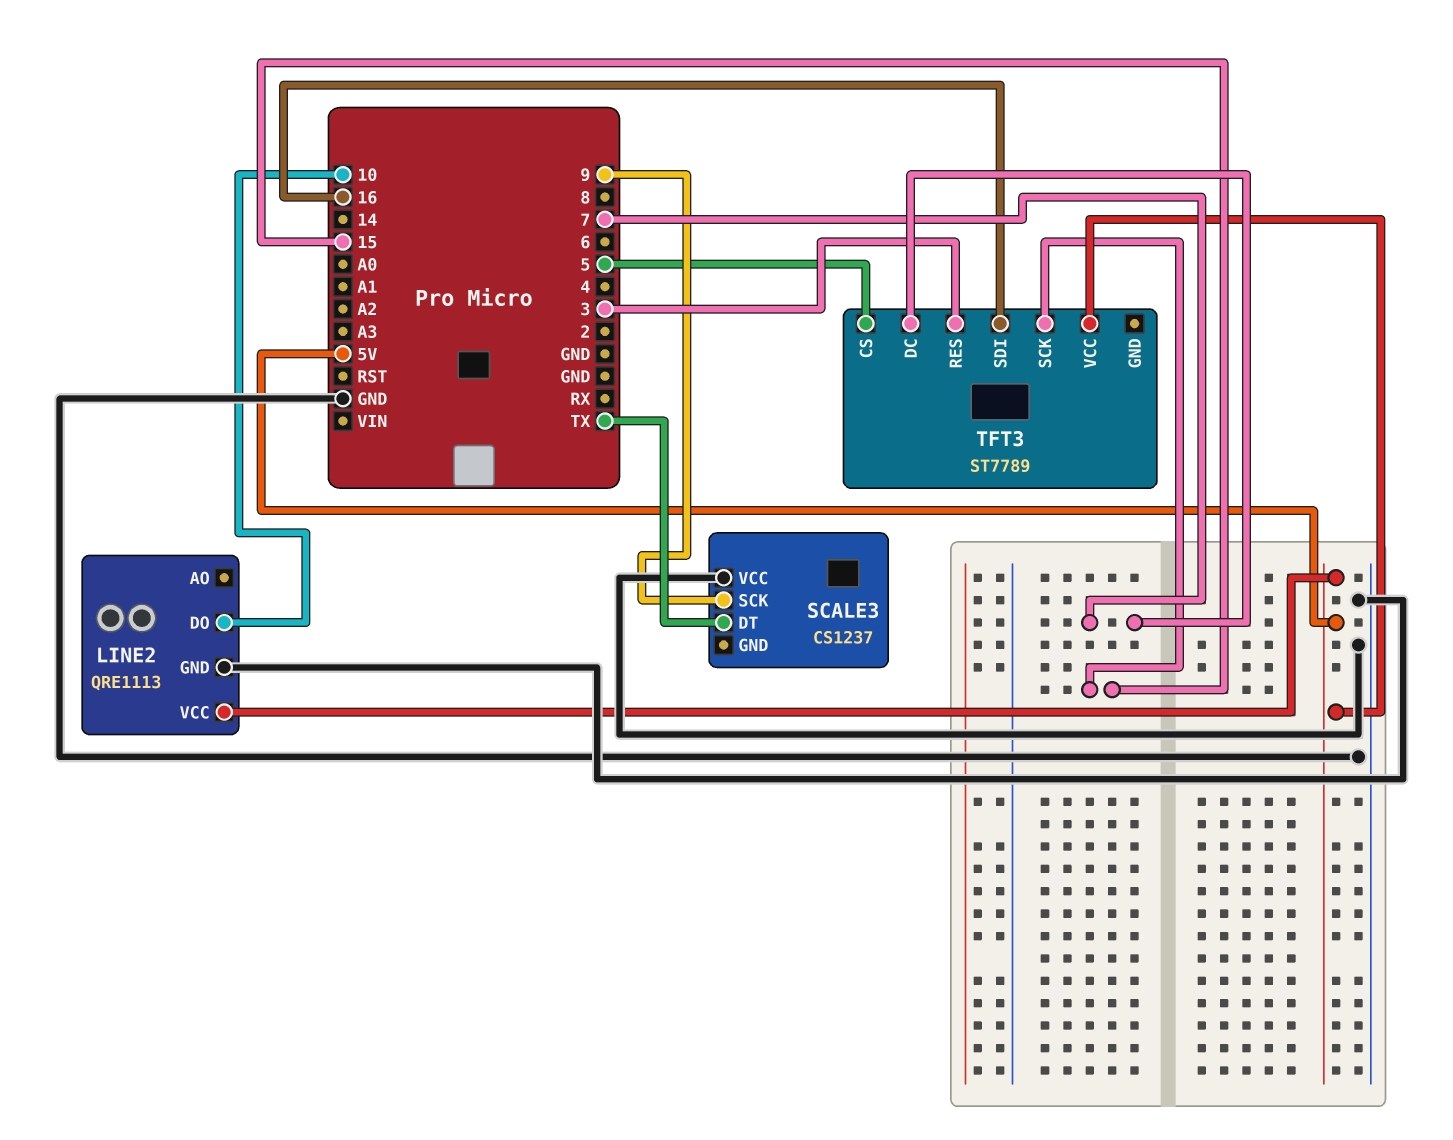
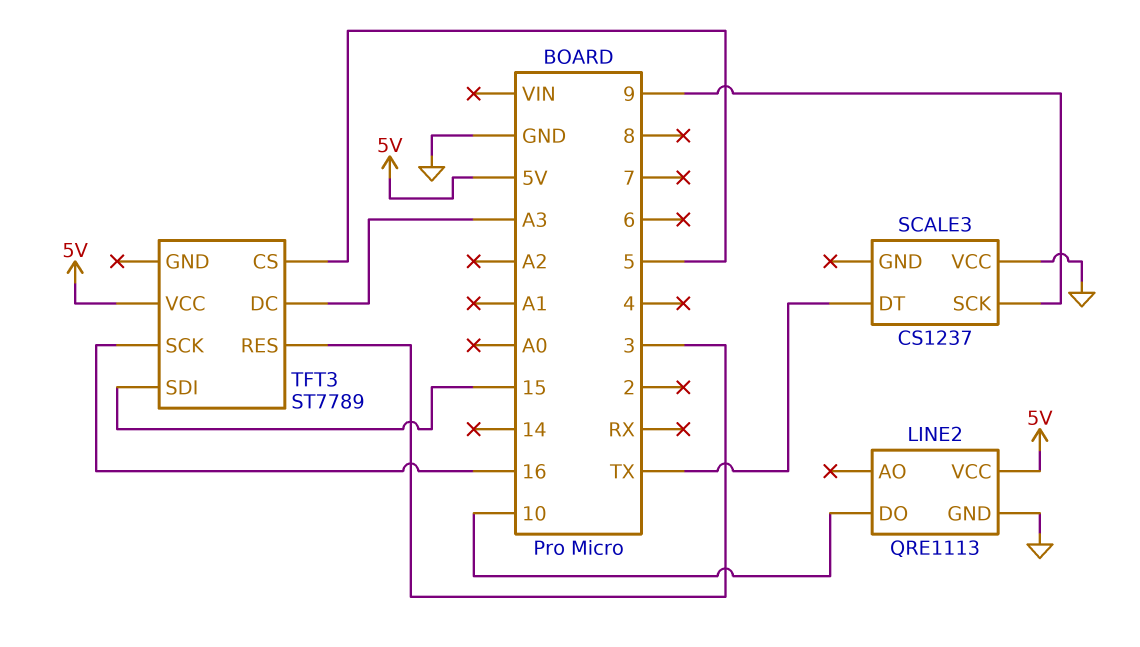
TFT3 pin DC: 7 -> A3
TFT3 pin SCK: 15 -> 16
TFT3 pin SDI: 16 -> 15

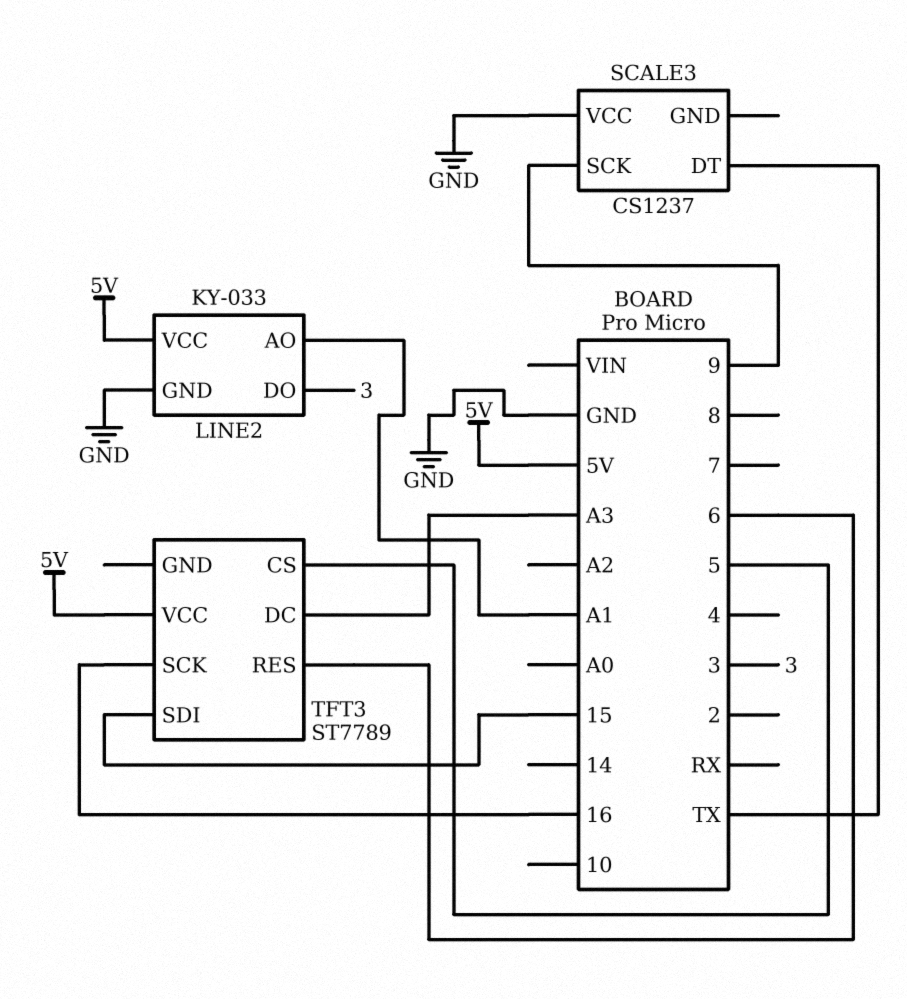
LINE2: QRE1113 -> KY-033
LINE2 pin AO: none -> A1
LINE2 pin DO: 10 -> 3
TFT3 pin RES: 3 -> 6

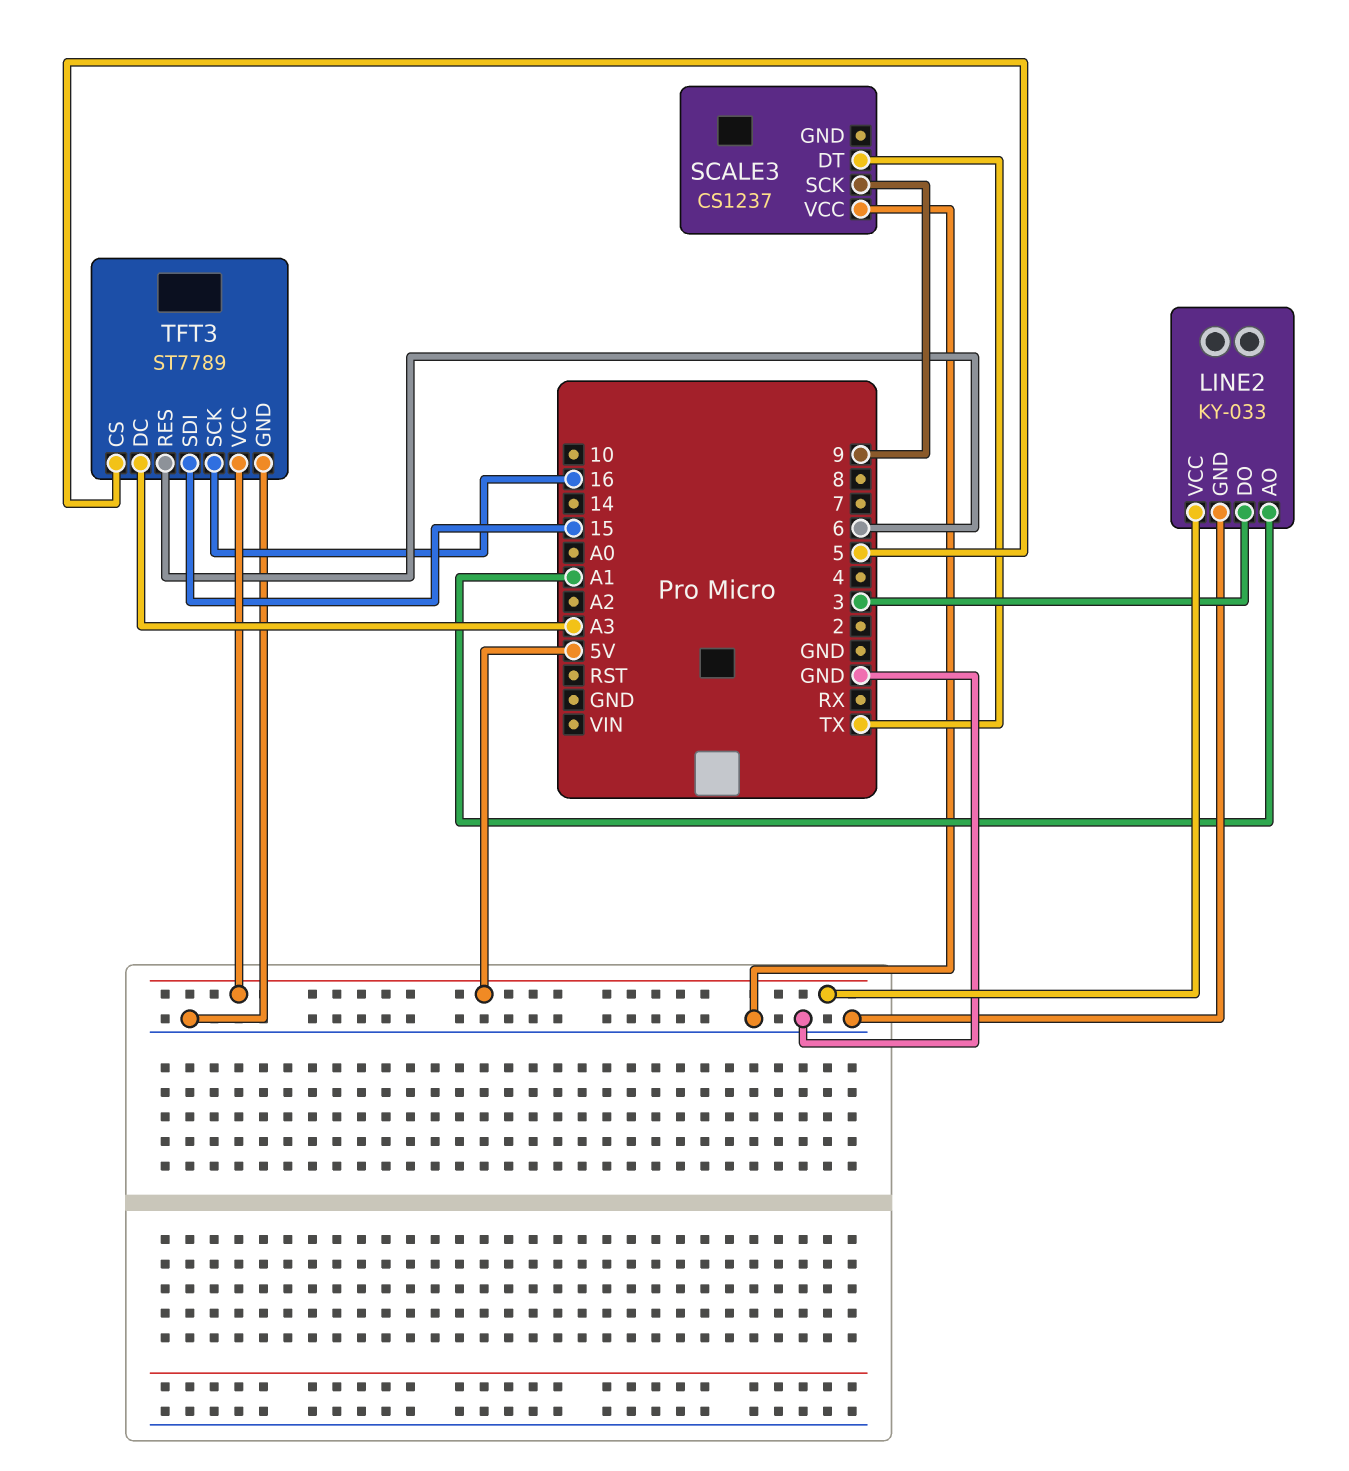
TFT3 pin GND: none -> GND

